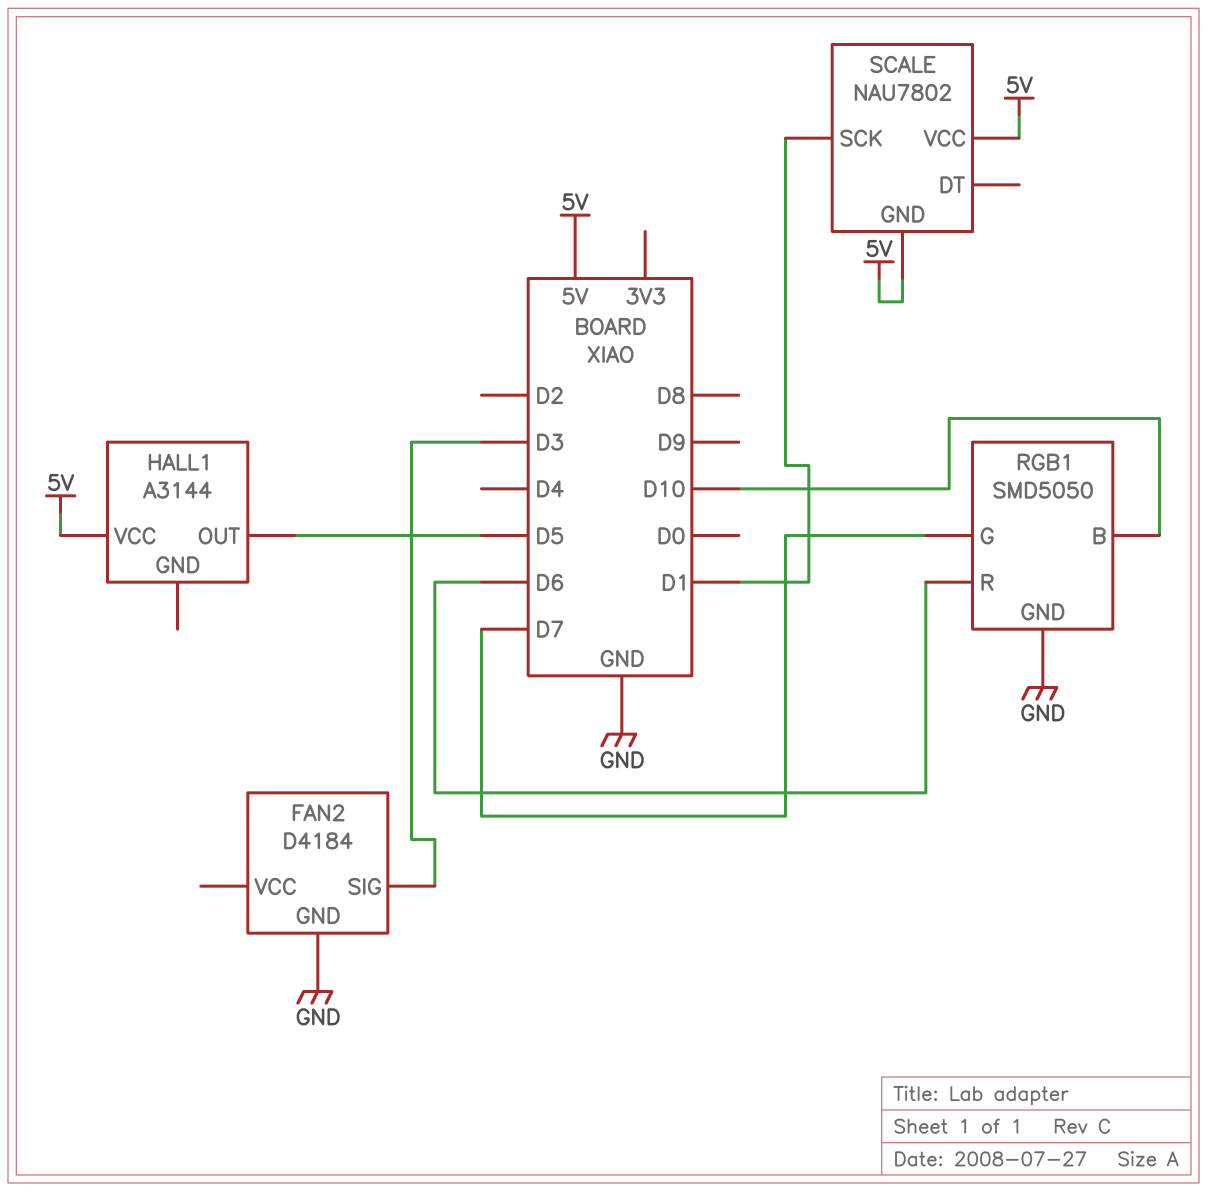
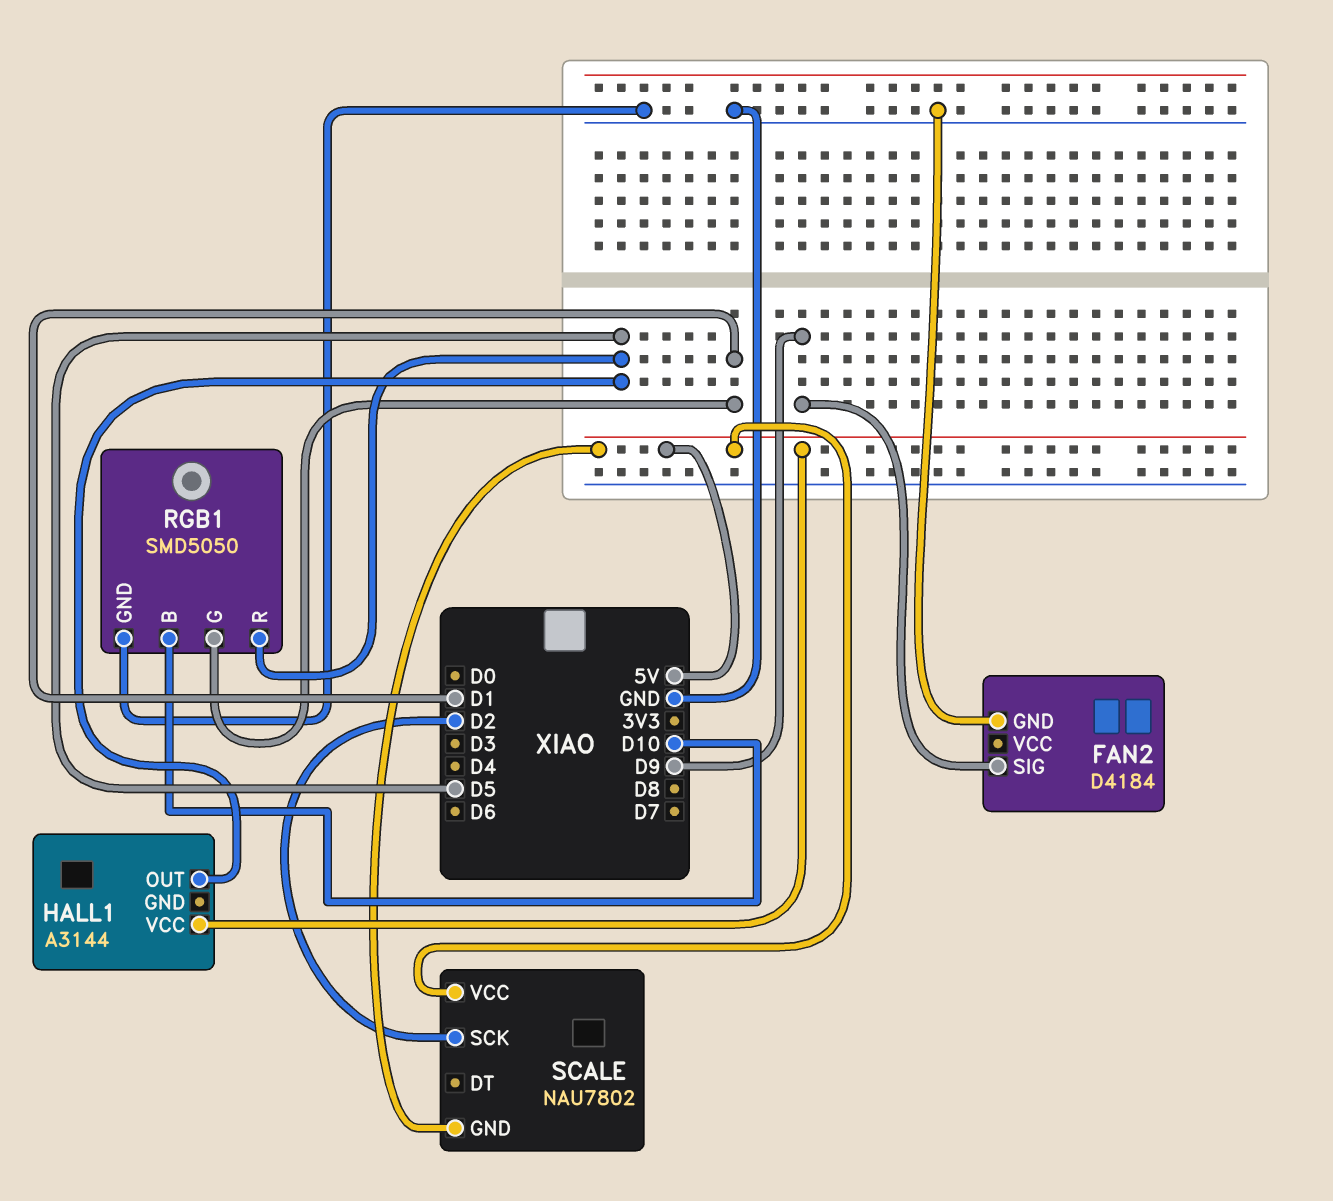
FAN2 pin SIG: D3 -> D9
RGB1 pin G: D7 -> D1
RGB1 pin R: D6 -> D5
SCALE pin SCK: D1 -> D2

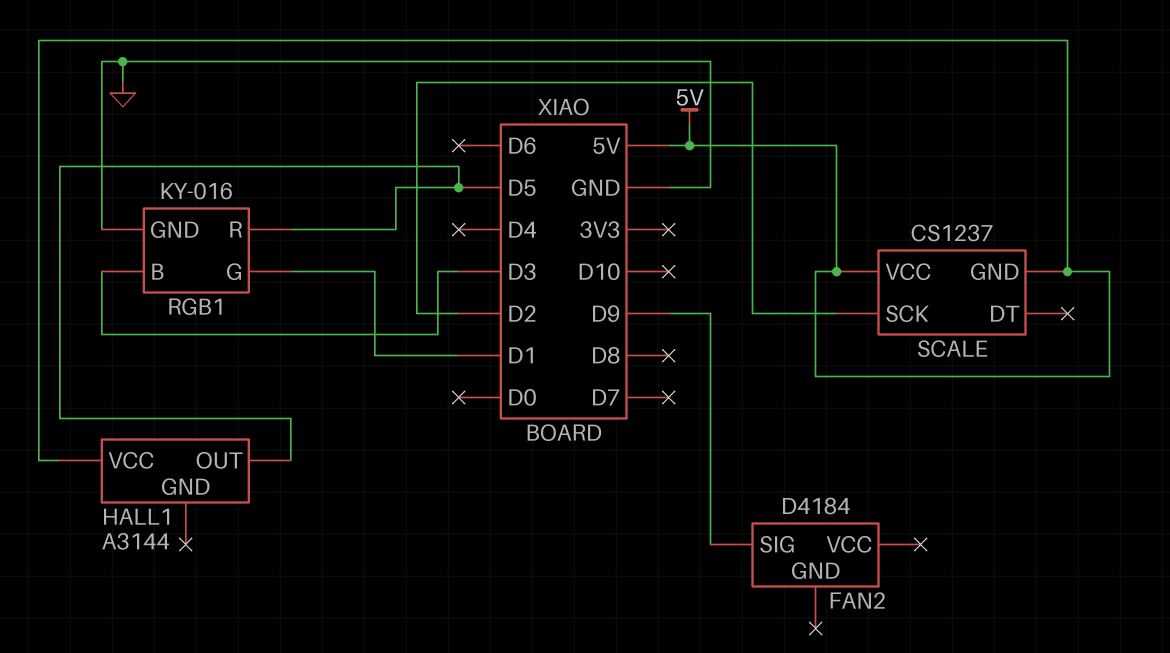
FAN2 pin GND: GND -> none
RGB1: SMD5050 -> KY-016
RGB1 pin B: D10 -> D3
SCALE: NAU7802 -> CS1237

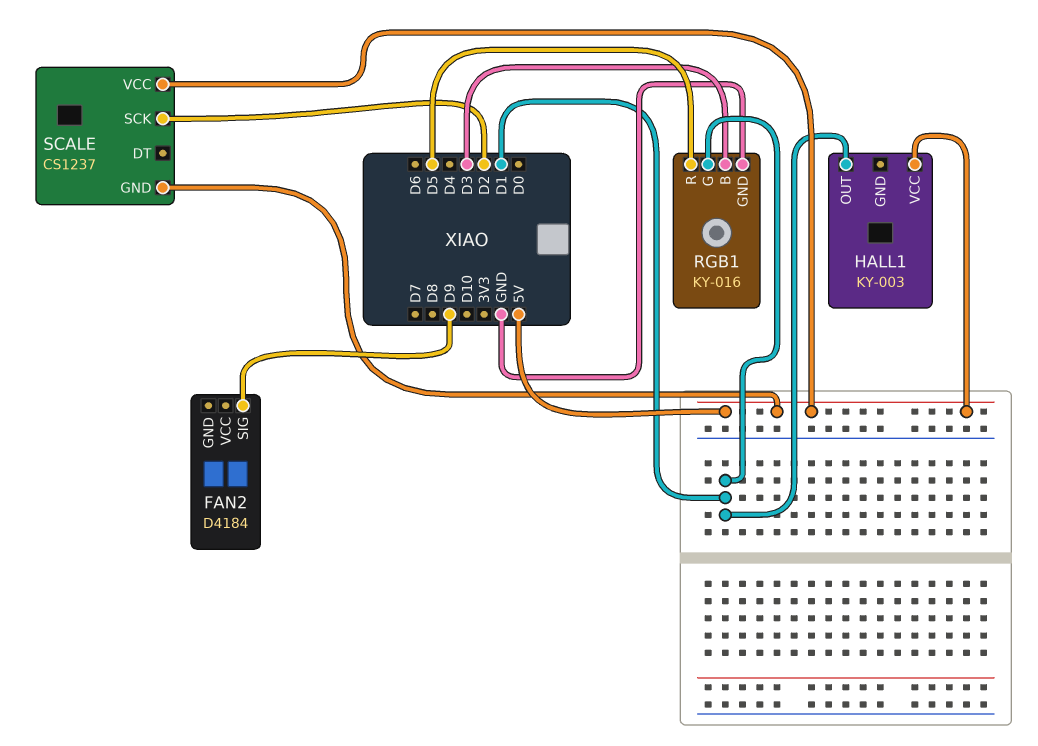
HALL1: A3144 -> KY-003
HALL1 pin OUT: D5 -> D1

